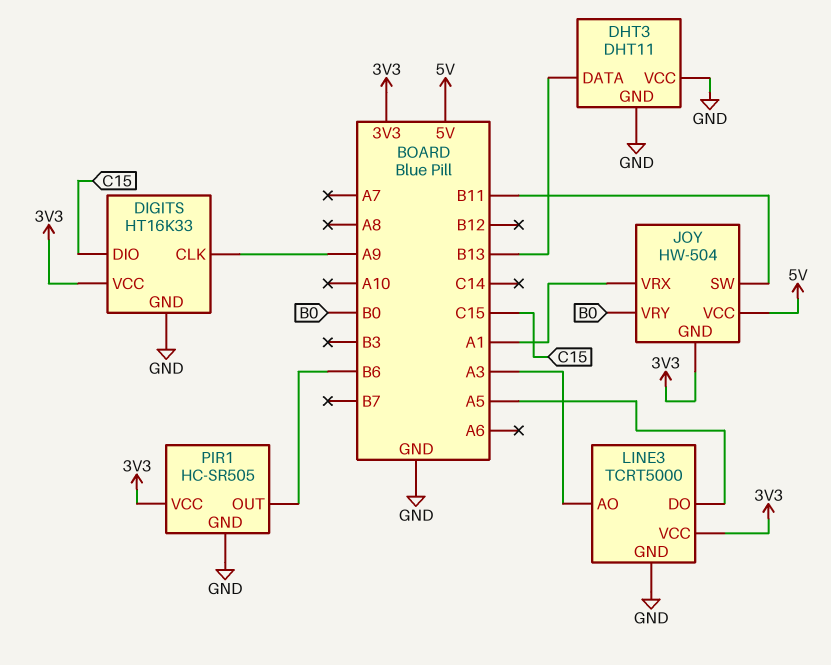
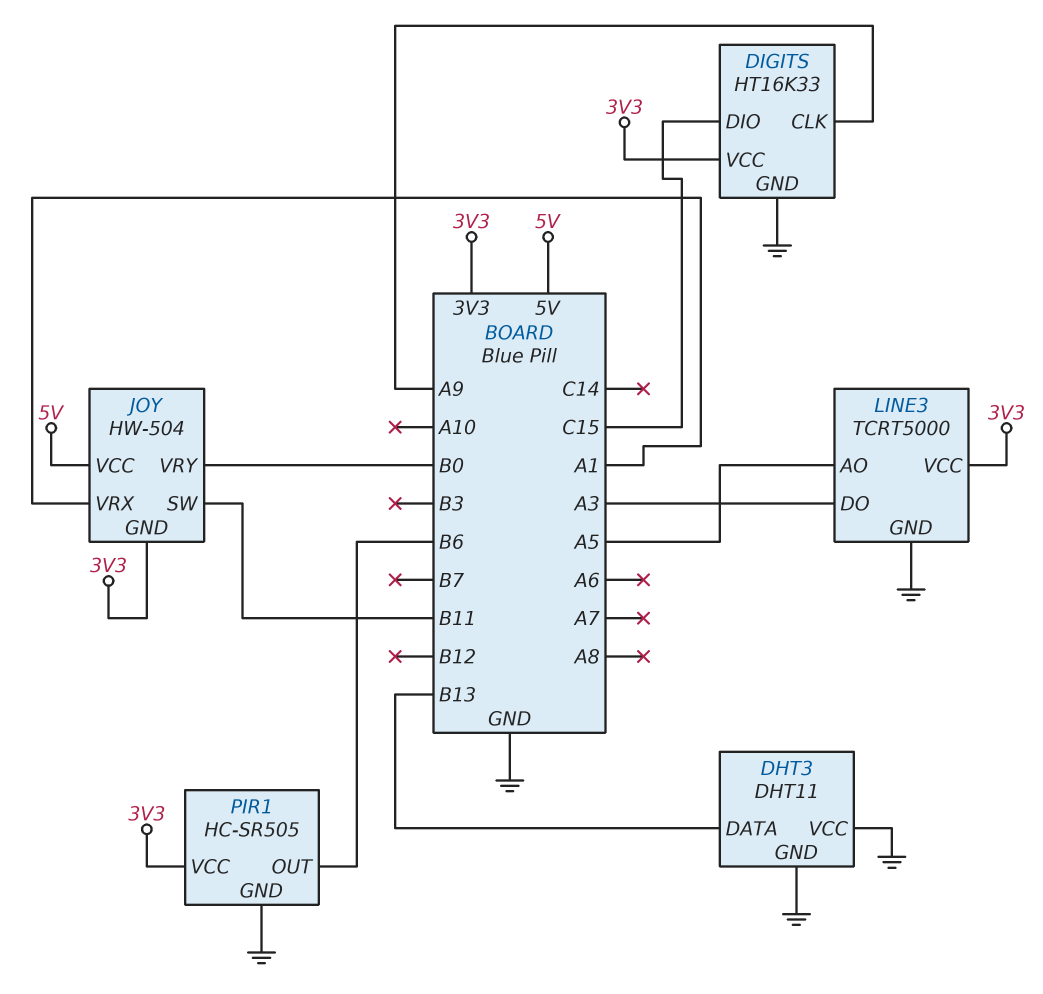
LINE3 pin AO: A3 -> A5
LINE3 pin DO: A5 -> A3

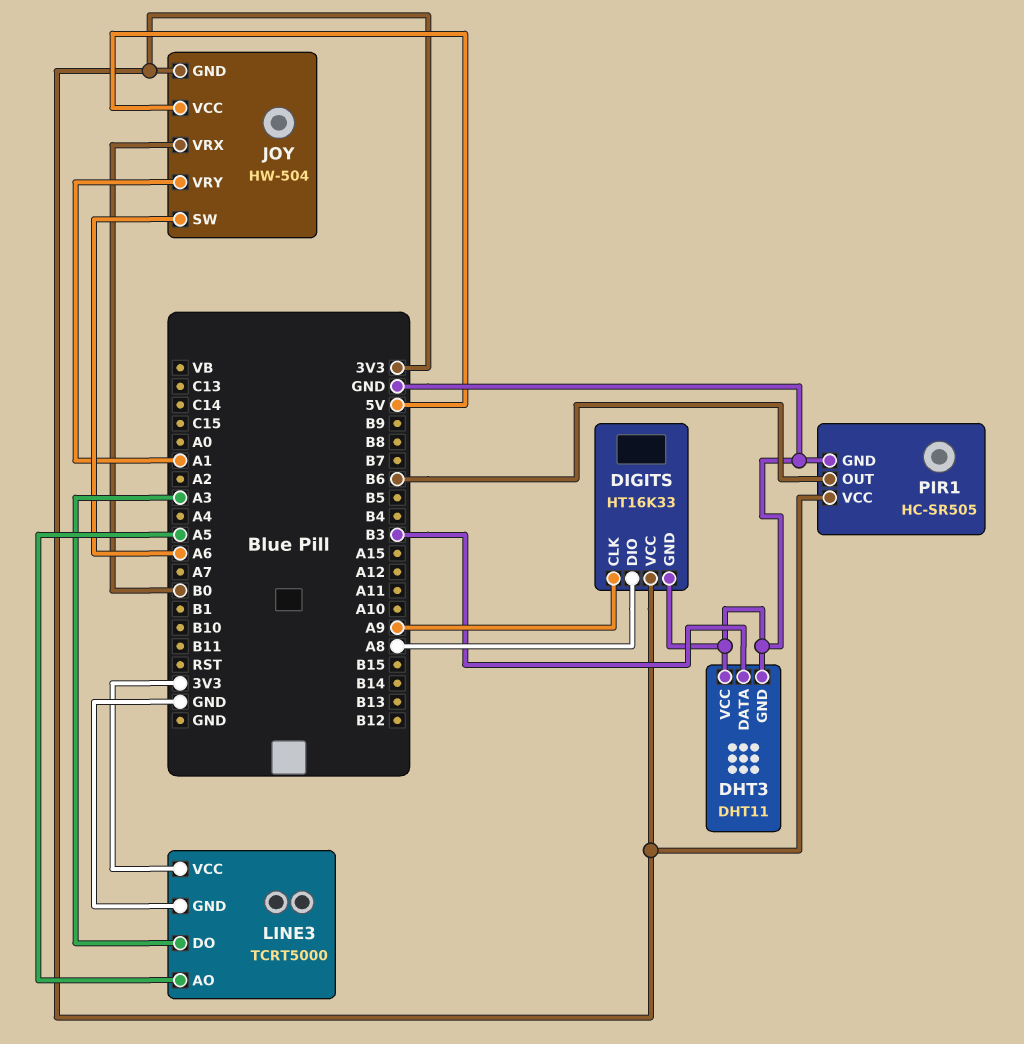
DHT3 pin DATA: B13 -> B3
DIGITS pin DIO: C15 -> A8
JOY pin SW: B11 -> A6
JOY pin VRX: A1 -> B0
JOY pin VRY: B0 -> A1

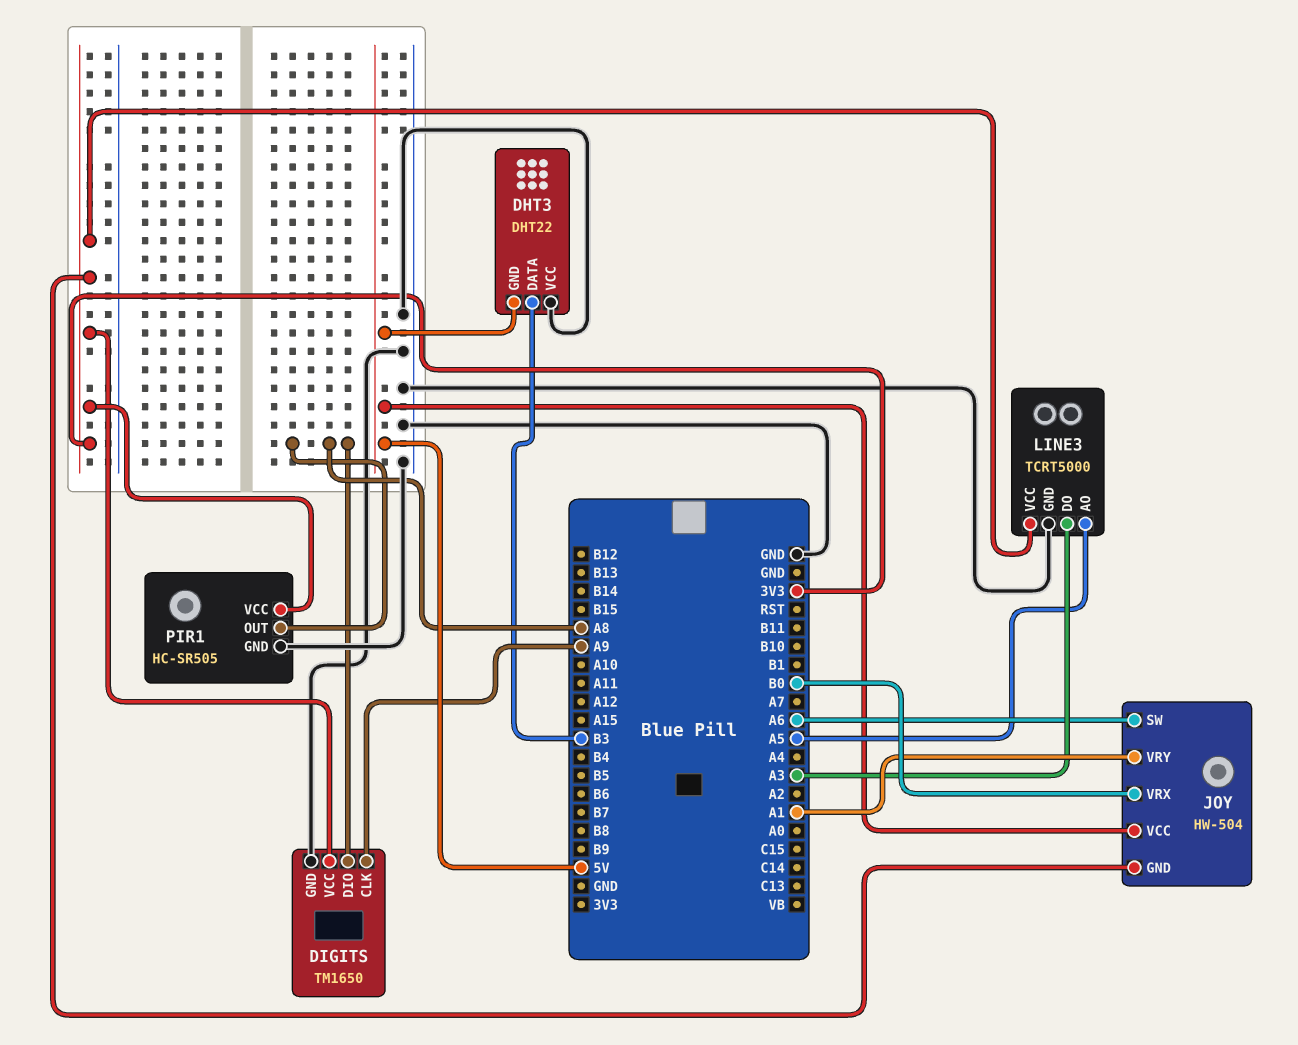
DHT3: DHT11 -> DHT22
DHT3 pin GND: GND -> 5V
DIGITS: HT16K33 -> TM1650
PIR1 pin OUT: B6 -> A8

